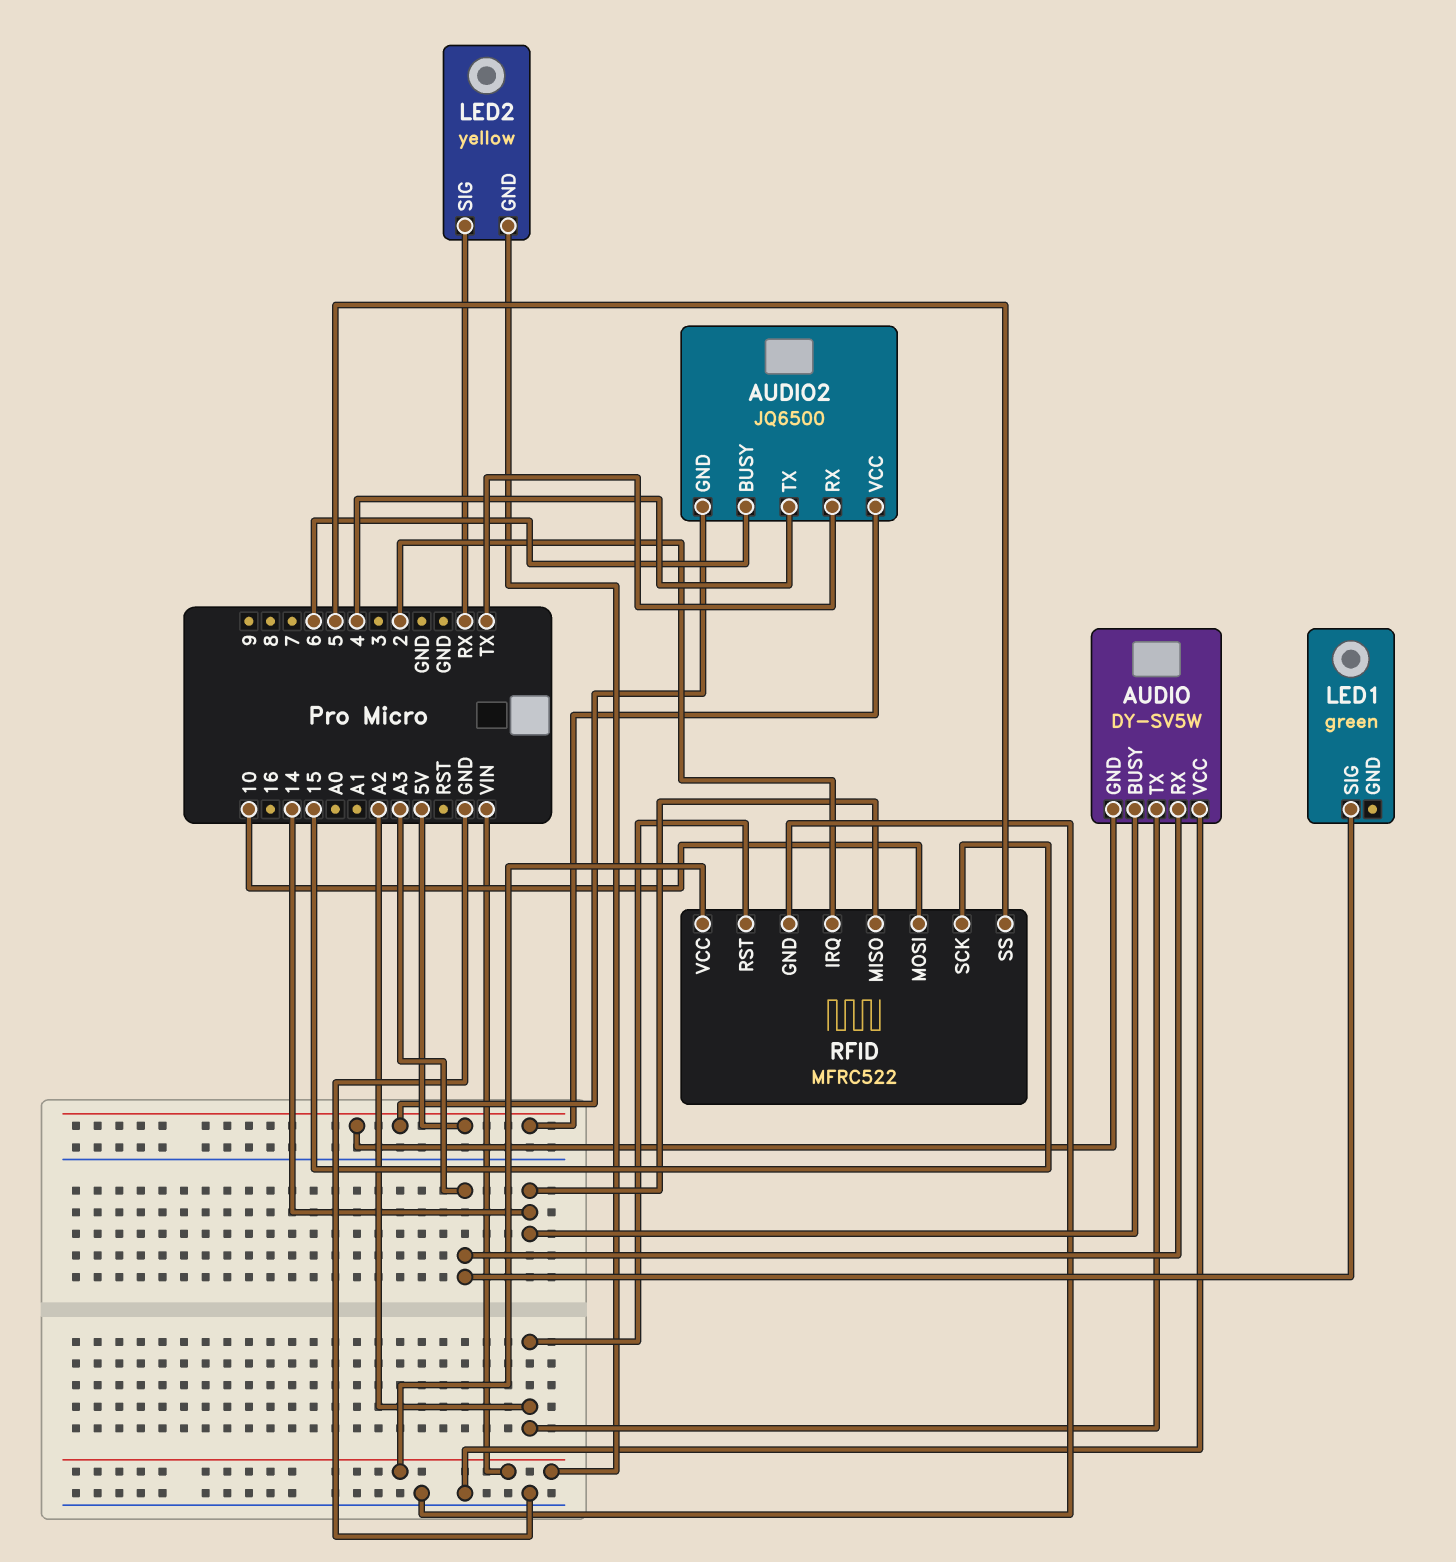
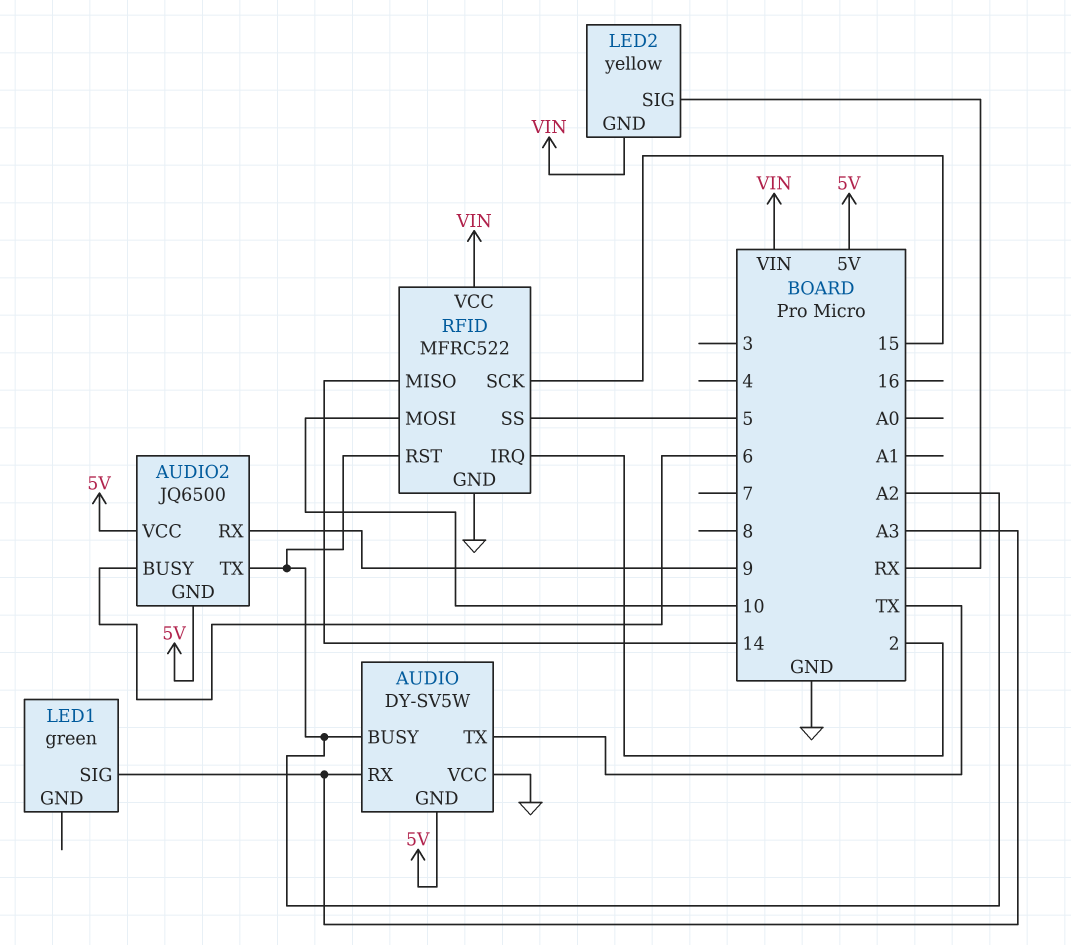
AUDIO pin BUSY: 14 -> A2
AUDIO pin TX: A2 -> TX
AUDIO2 pin RX: TX -> 9
AUDIO2 pin TX: 4 -> A2

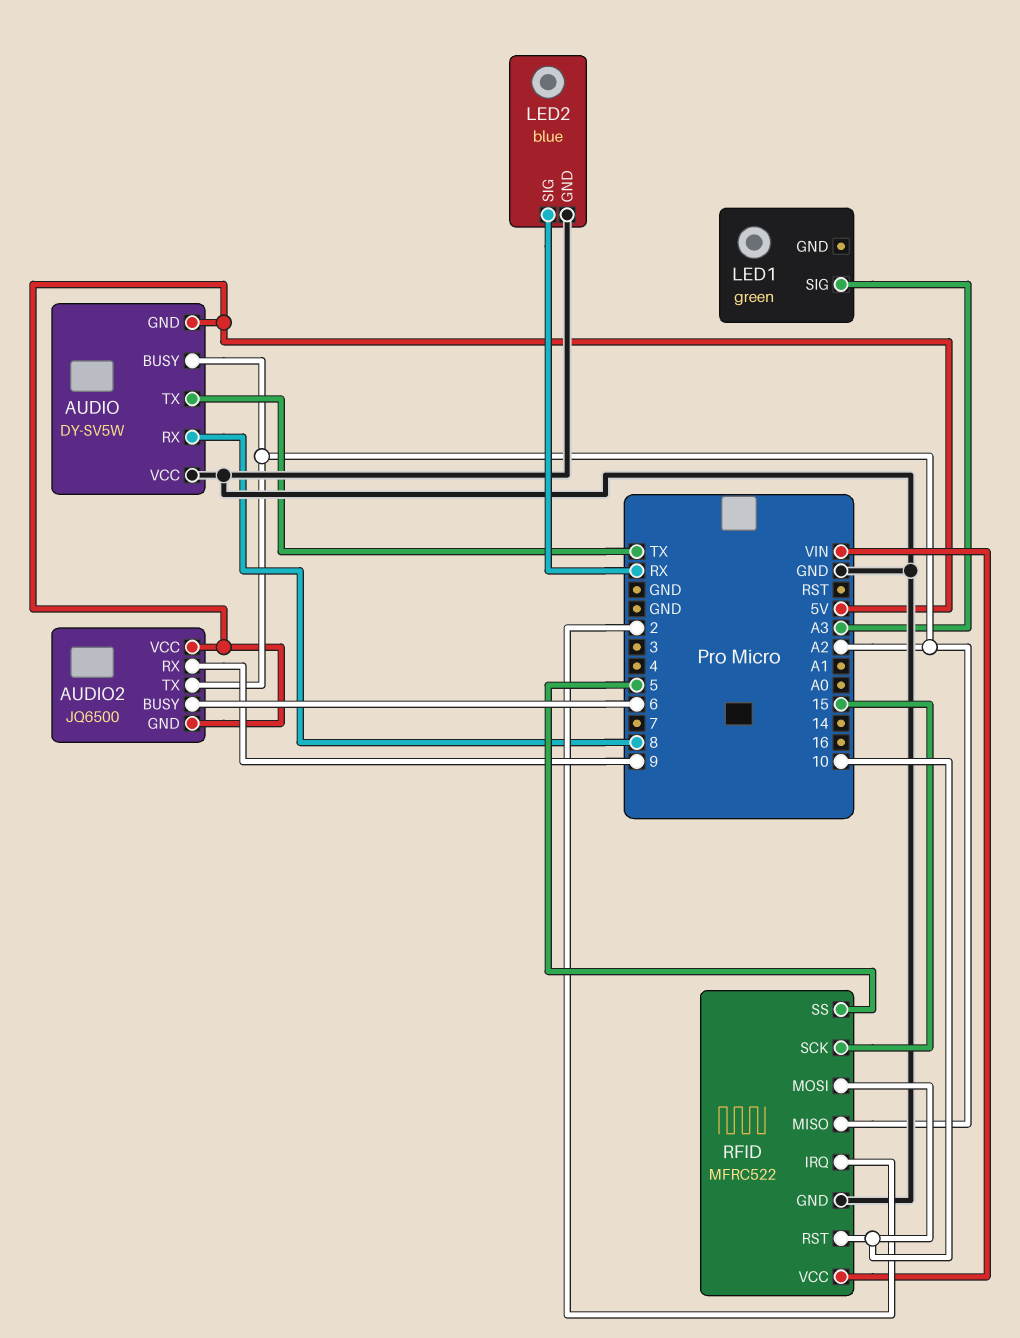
AUDIO pin RX: A3 -> 8
LED2: yellow -> blue
LED2 pin GND: VIN -> GND
RFID pin MISO: 14 -> A2
RFID pin RST: A2 -> 10

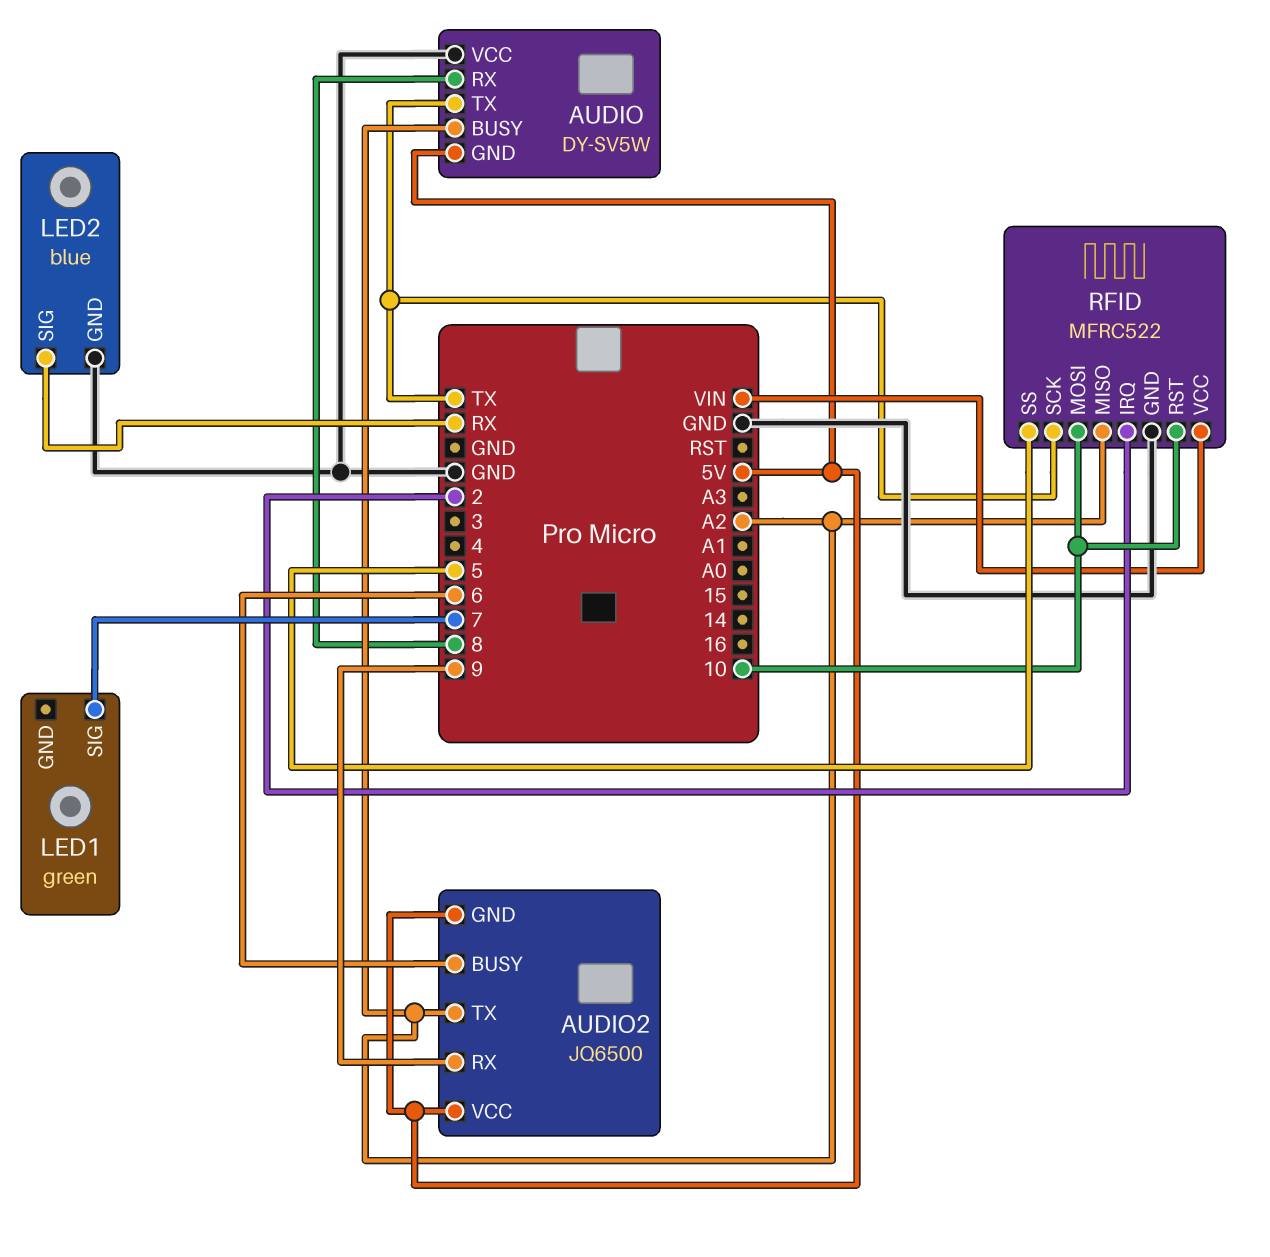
LED1 pin SIG: A3 -> 7
RFID pin SCK: 15 -> TX

